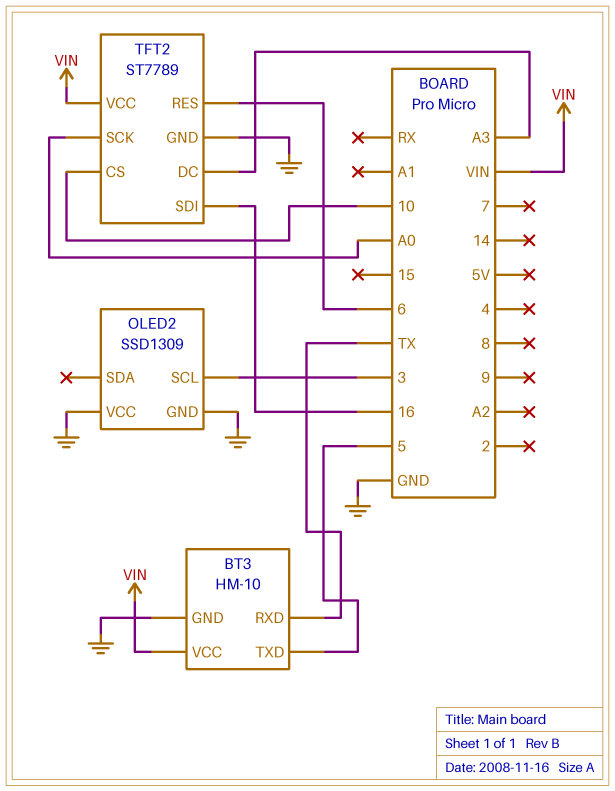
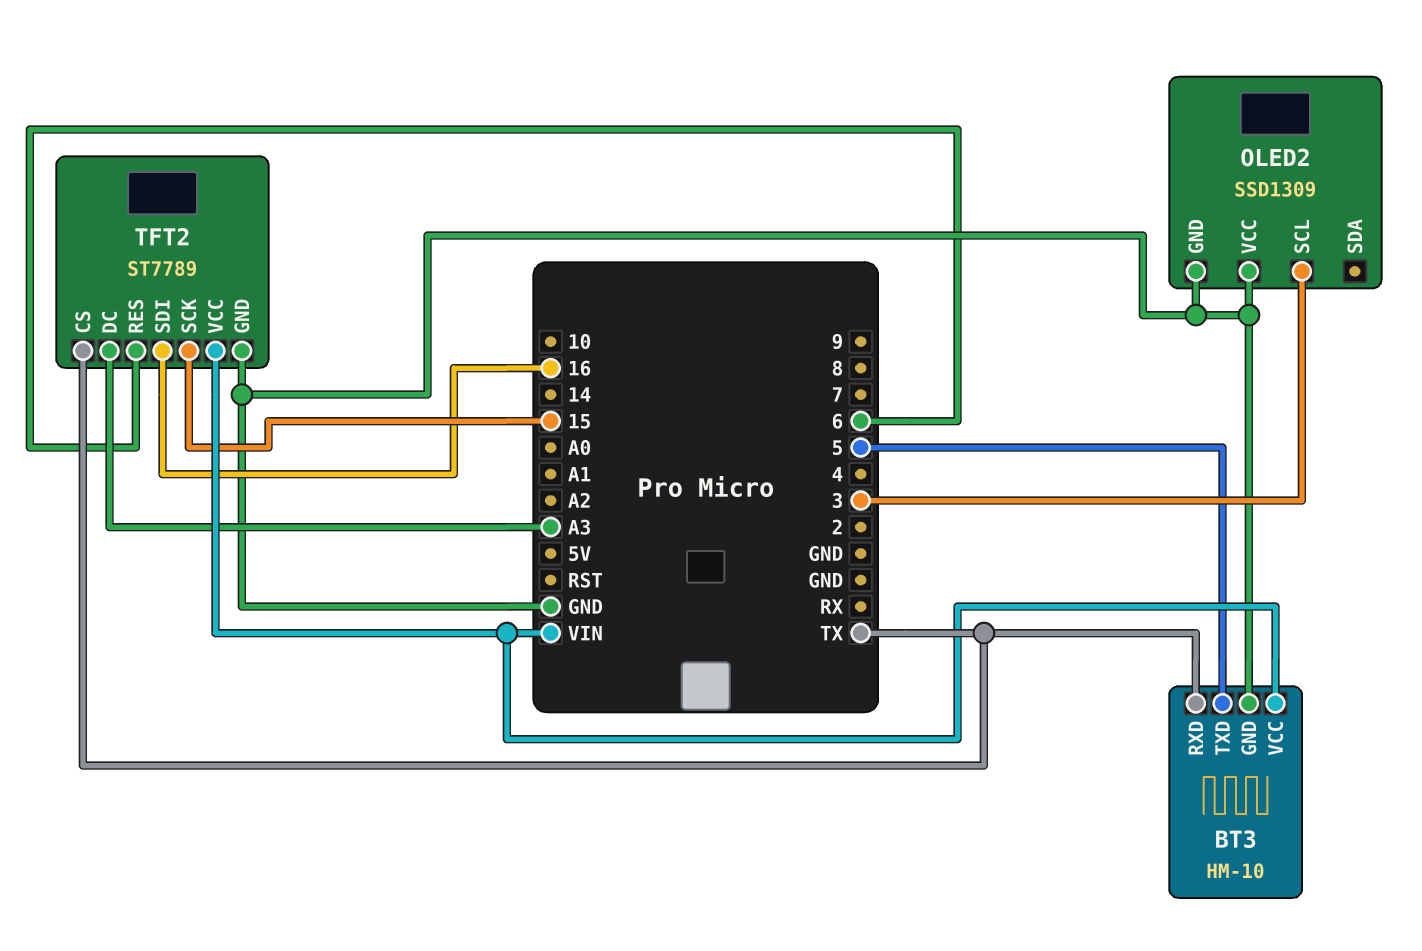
TFT2 pin CS: 10 -> TX
TFT2 pin SCK: A0 -> 15

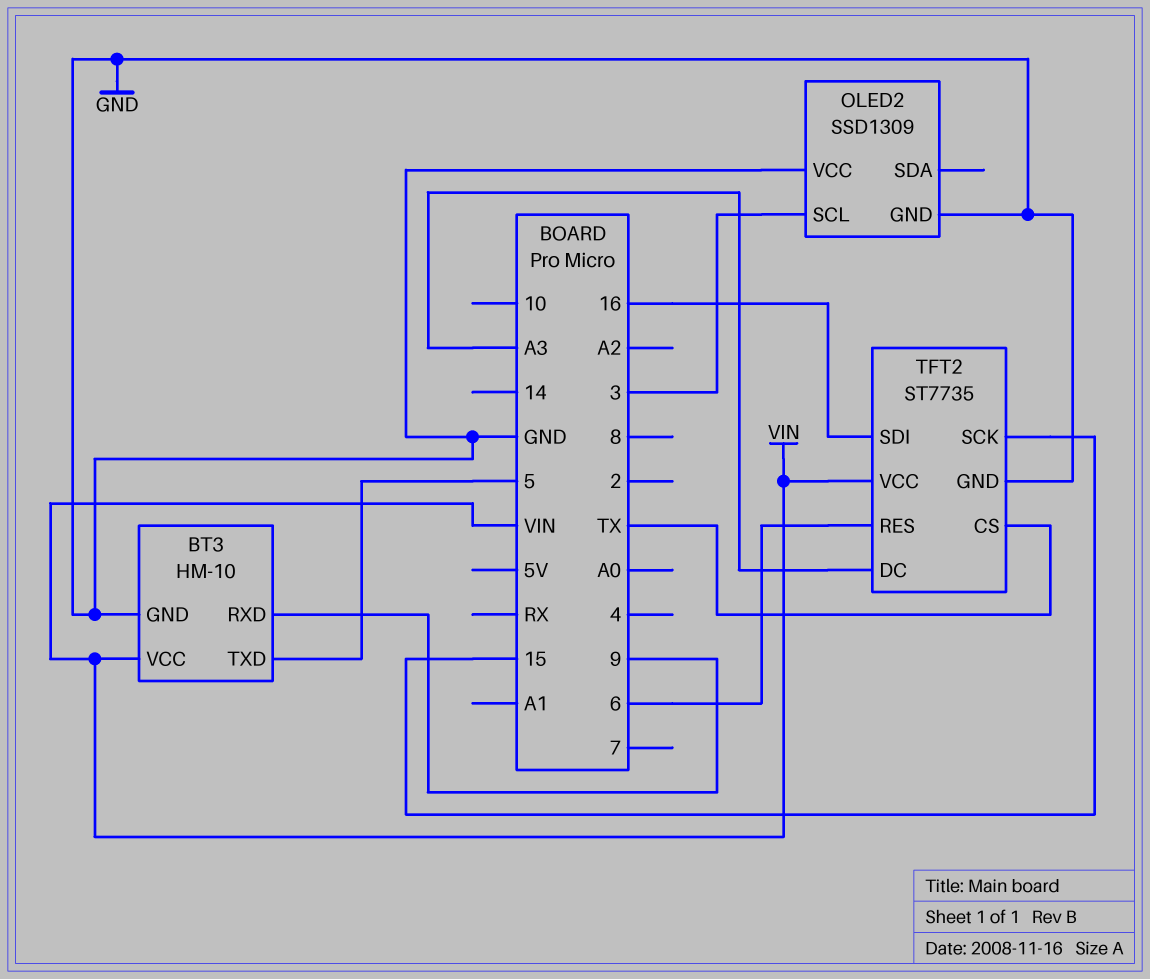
BT3 pin RXD: TX -> 9
TFT2: ST7789 -> ST7735

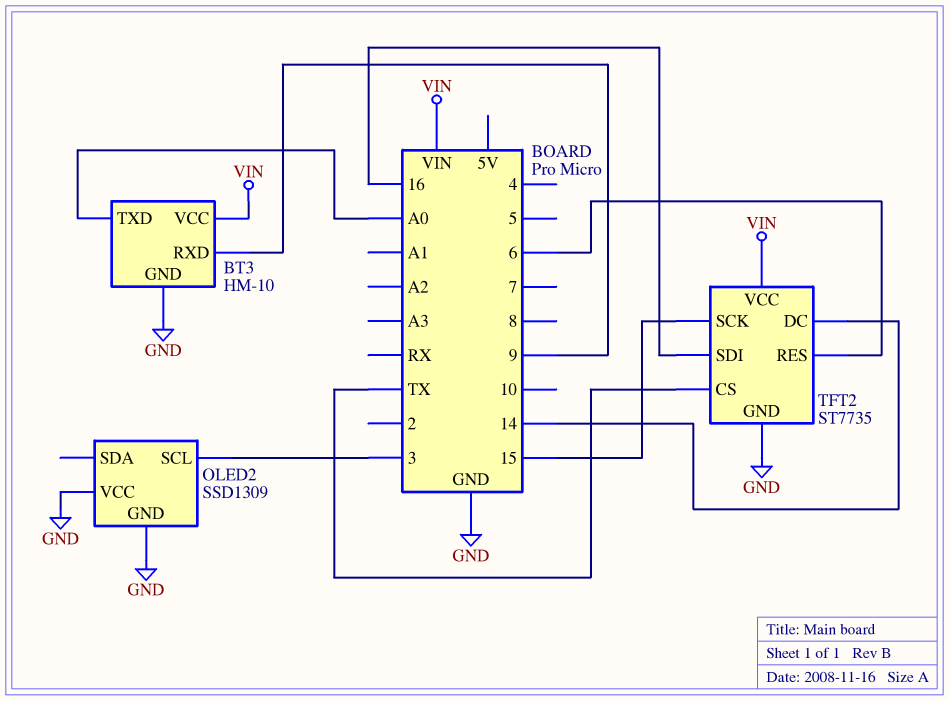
BT3 pin TXD: 5 -> A0
TFT2 pin DC: A3 -> 14

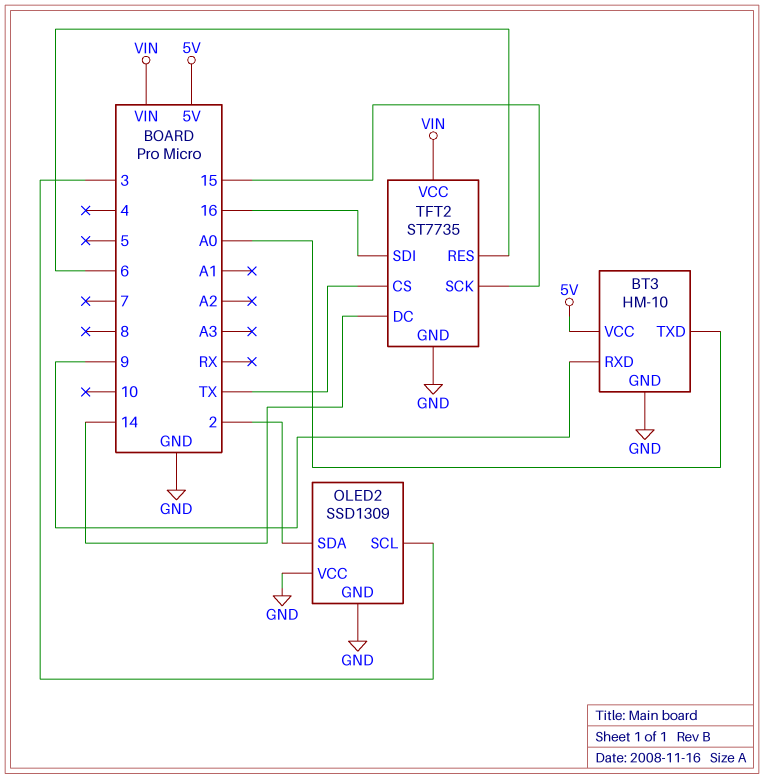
BT3 pin VCC: VIN -> 5V
OLED2 pin SDA: none -> 2

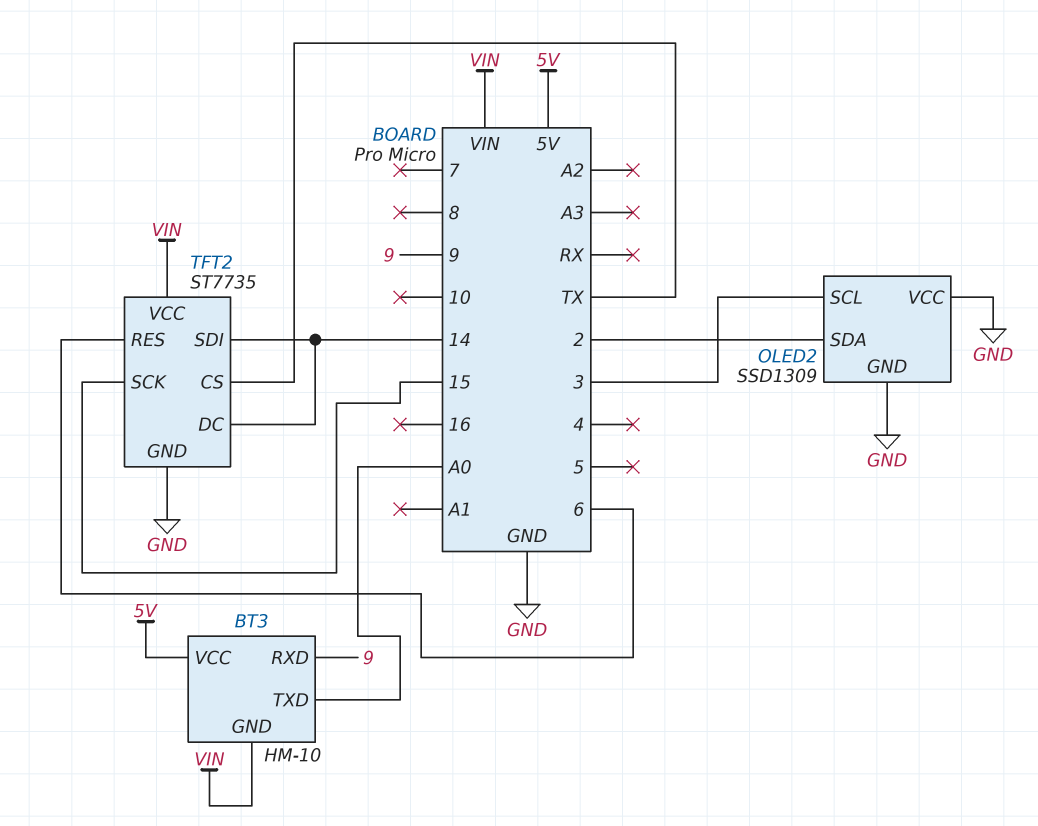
BT3 pin GND: GND -> VIN
TFT2 pin SDI: 16 -> 14

